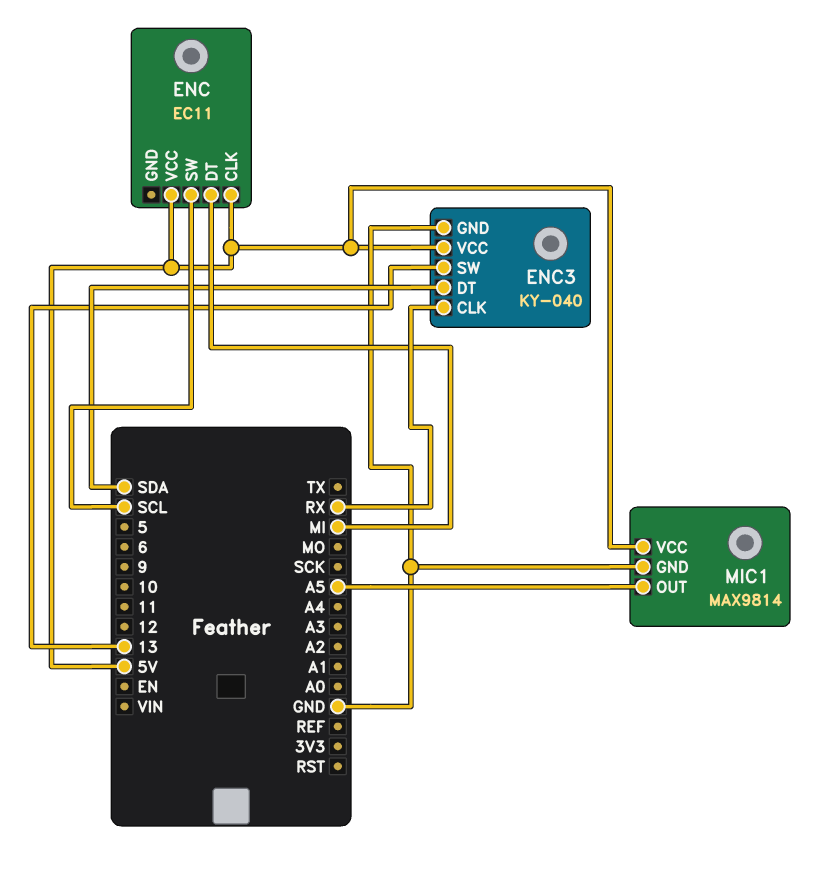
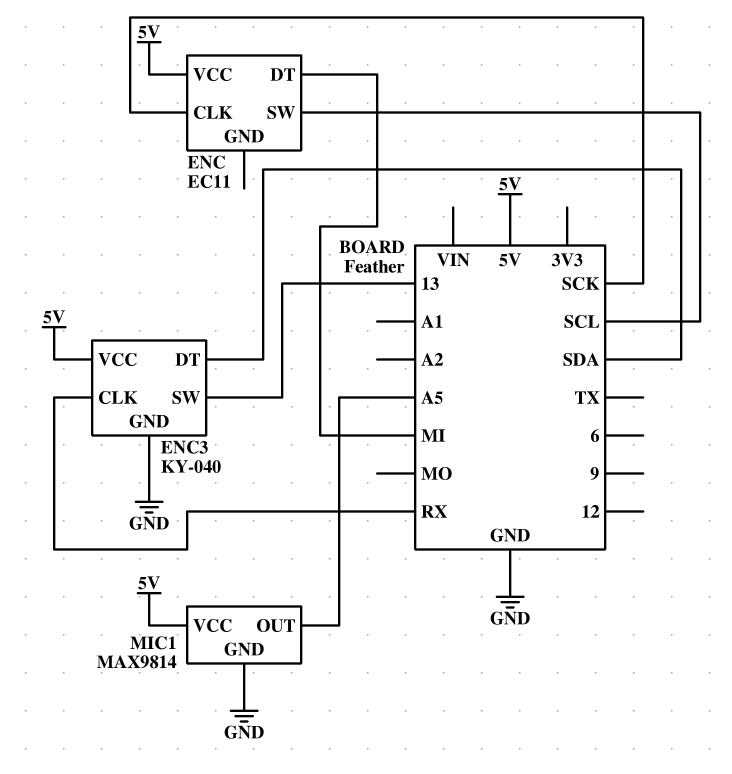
ENC pin CLK: 5V -> SCK

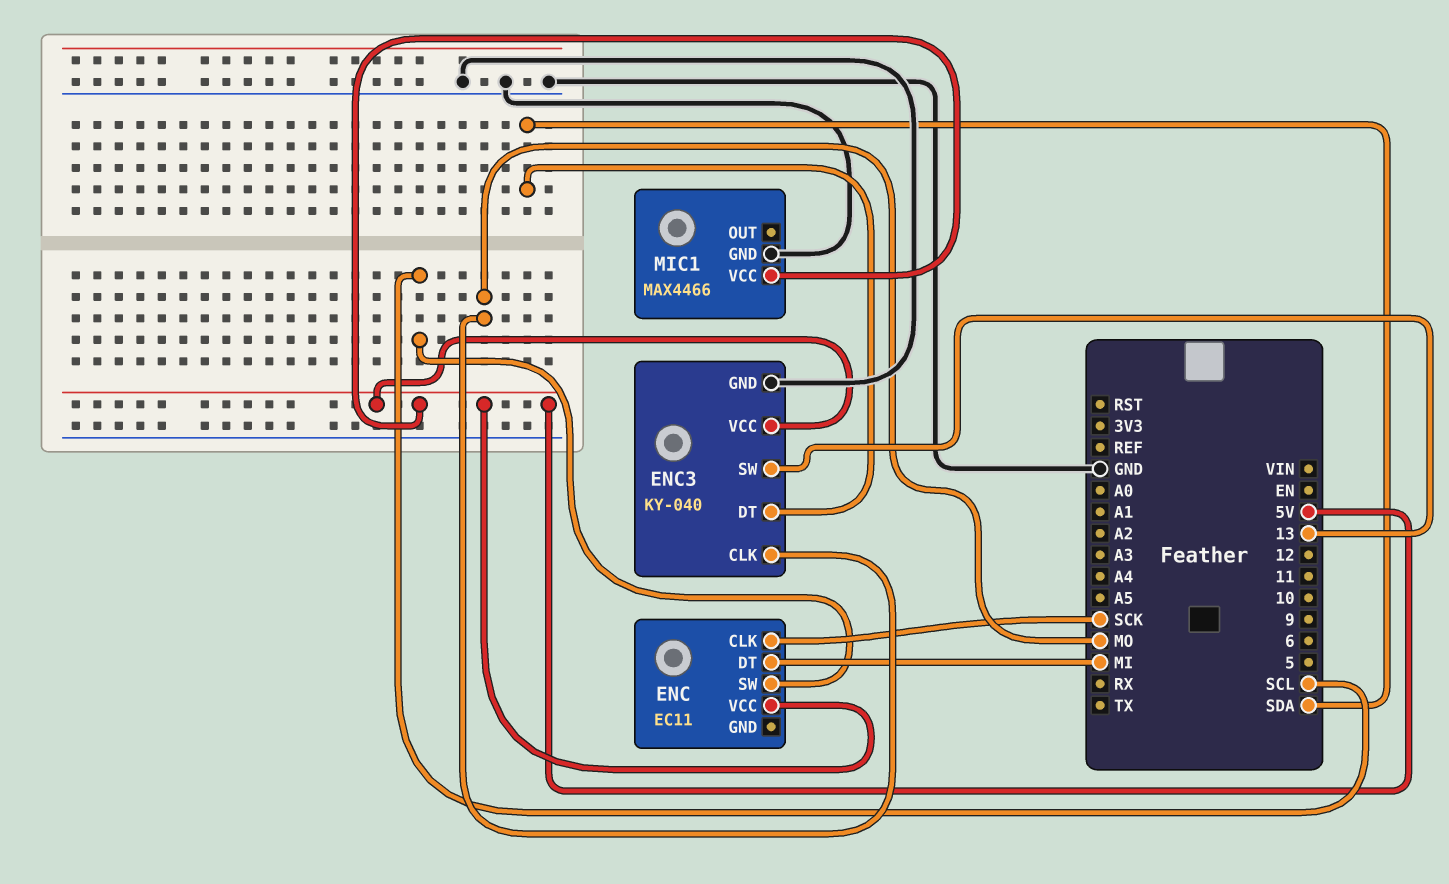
ENC3 pin CLK: RX -> MO
MIC1: MAX9814 -> MAX4466
MIC1 pin OUT: A5 -> none

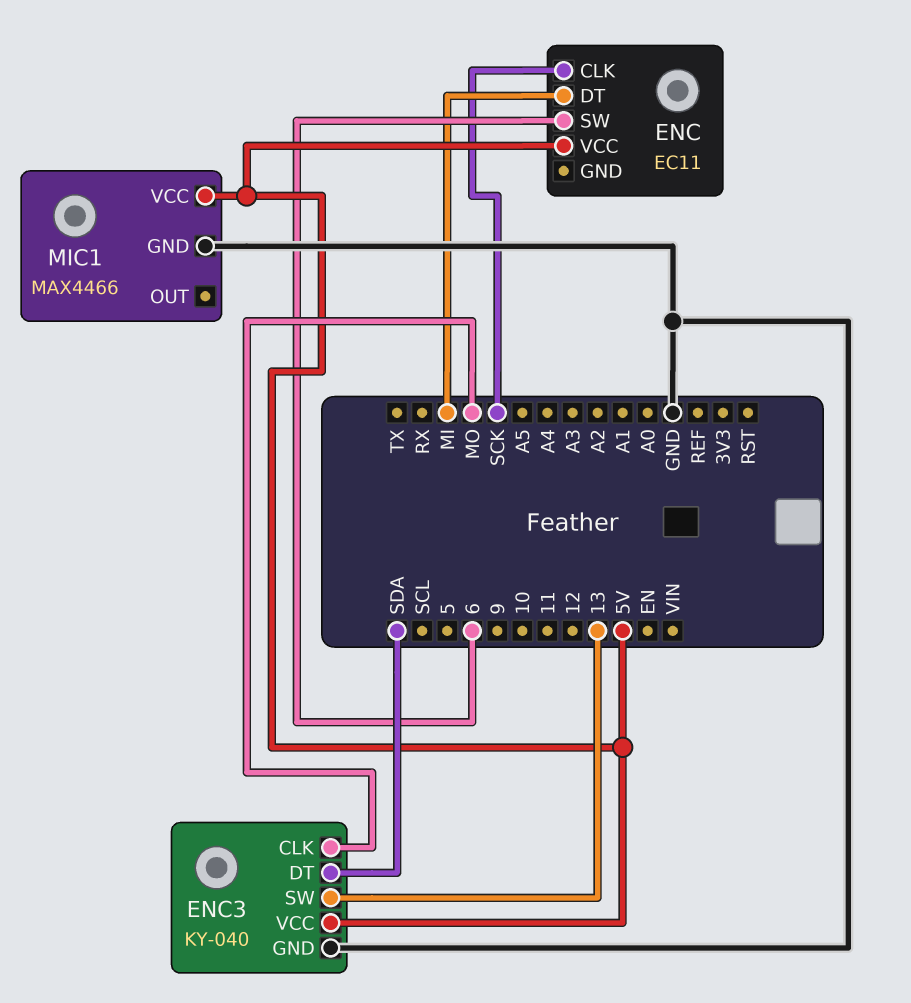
ENC pin SW: SCL -> 6

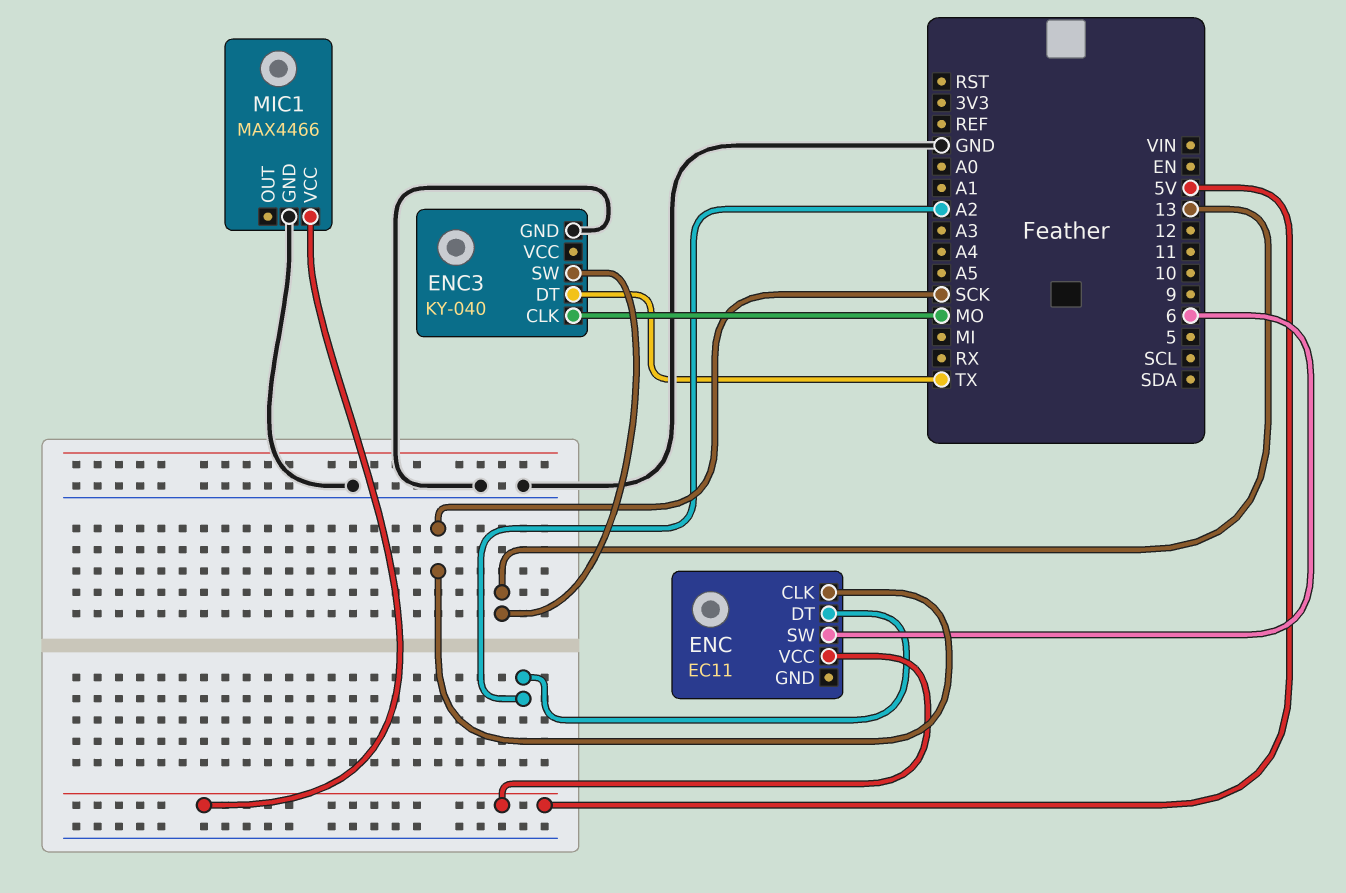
ENC pin DT: MI -> A2
ENC3 pin DT: SDA -> TX
ENC3 pin VCC: 5V -> none

